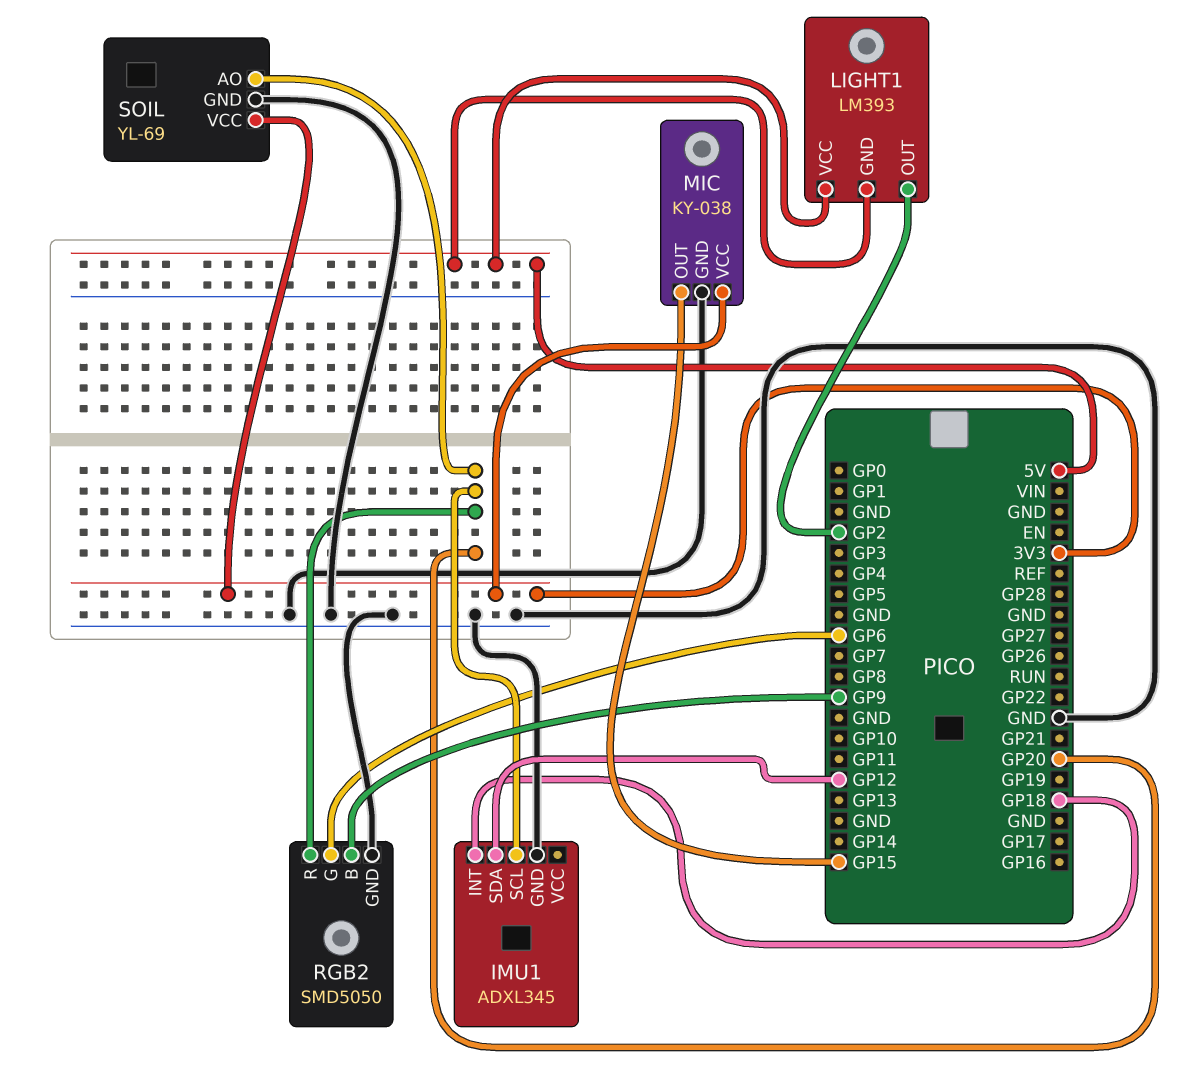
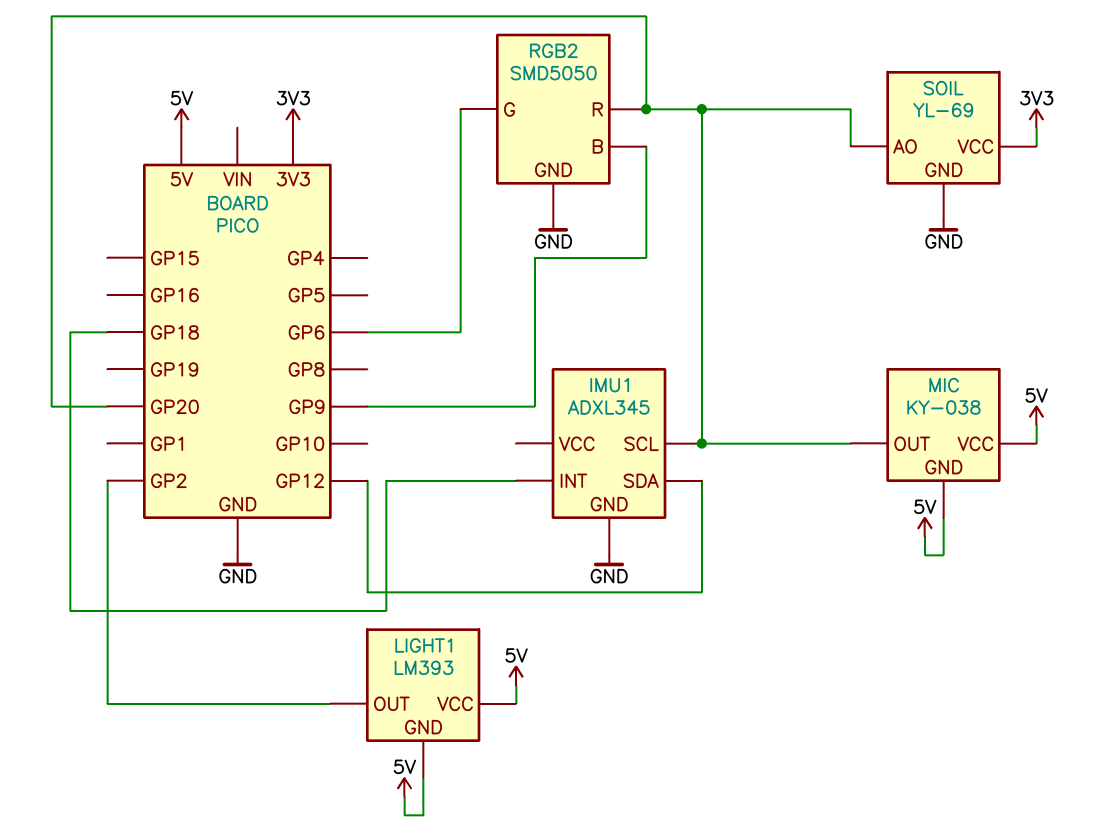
MIC pin GND: GND -> 5V
MIC pin OUT: GP15 -> GP20
MIC pin VCC: 3V3 -> 5V

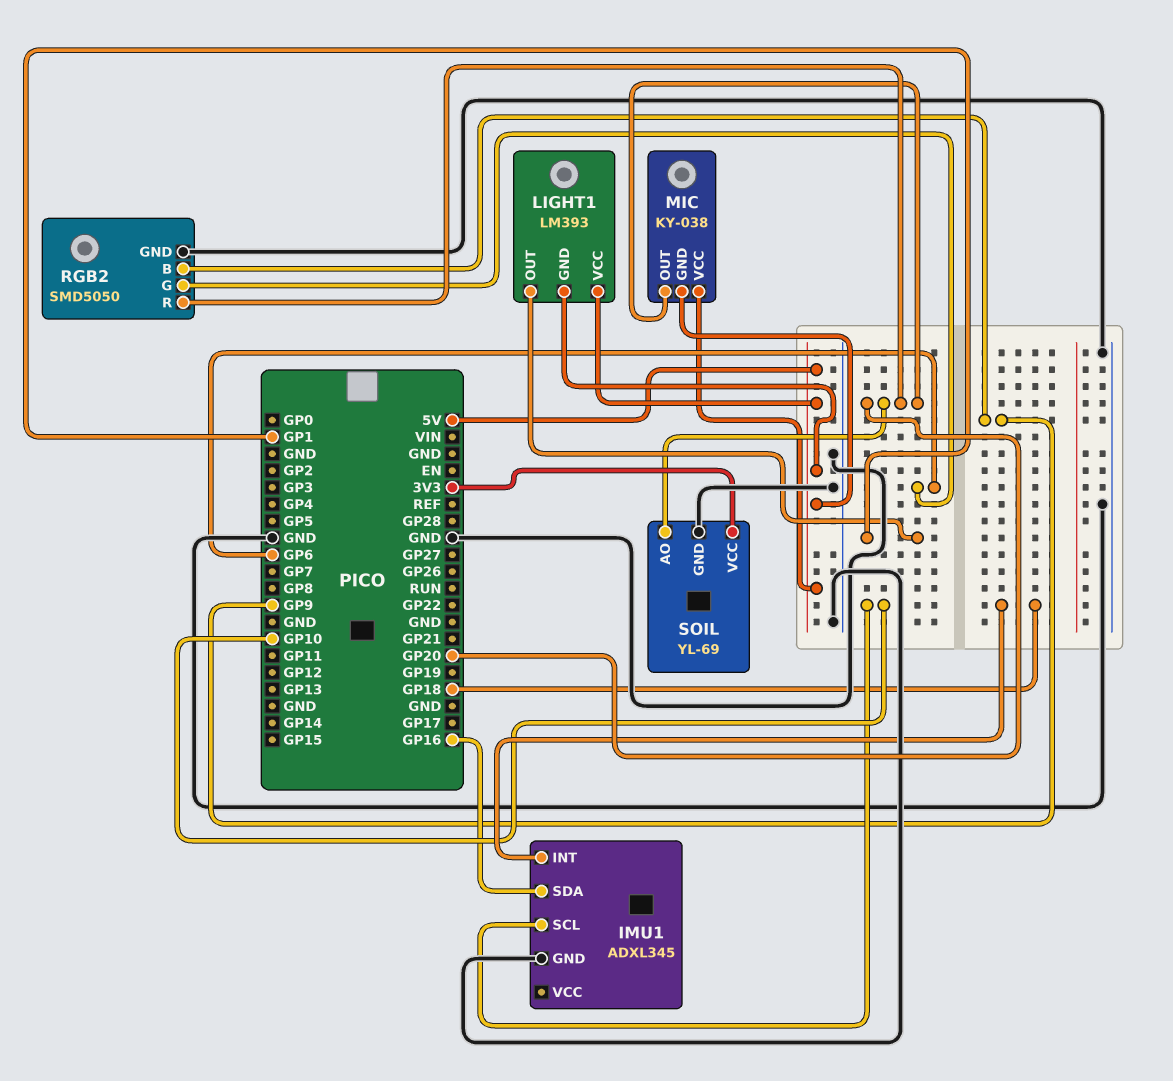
IMU1 pin SCL: GP20 -> GP10
IMU1 pin SDA: GP12 -> GP16
LIGHT1 pin OUT: GP2 -> GP1

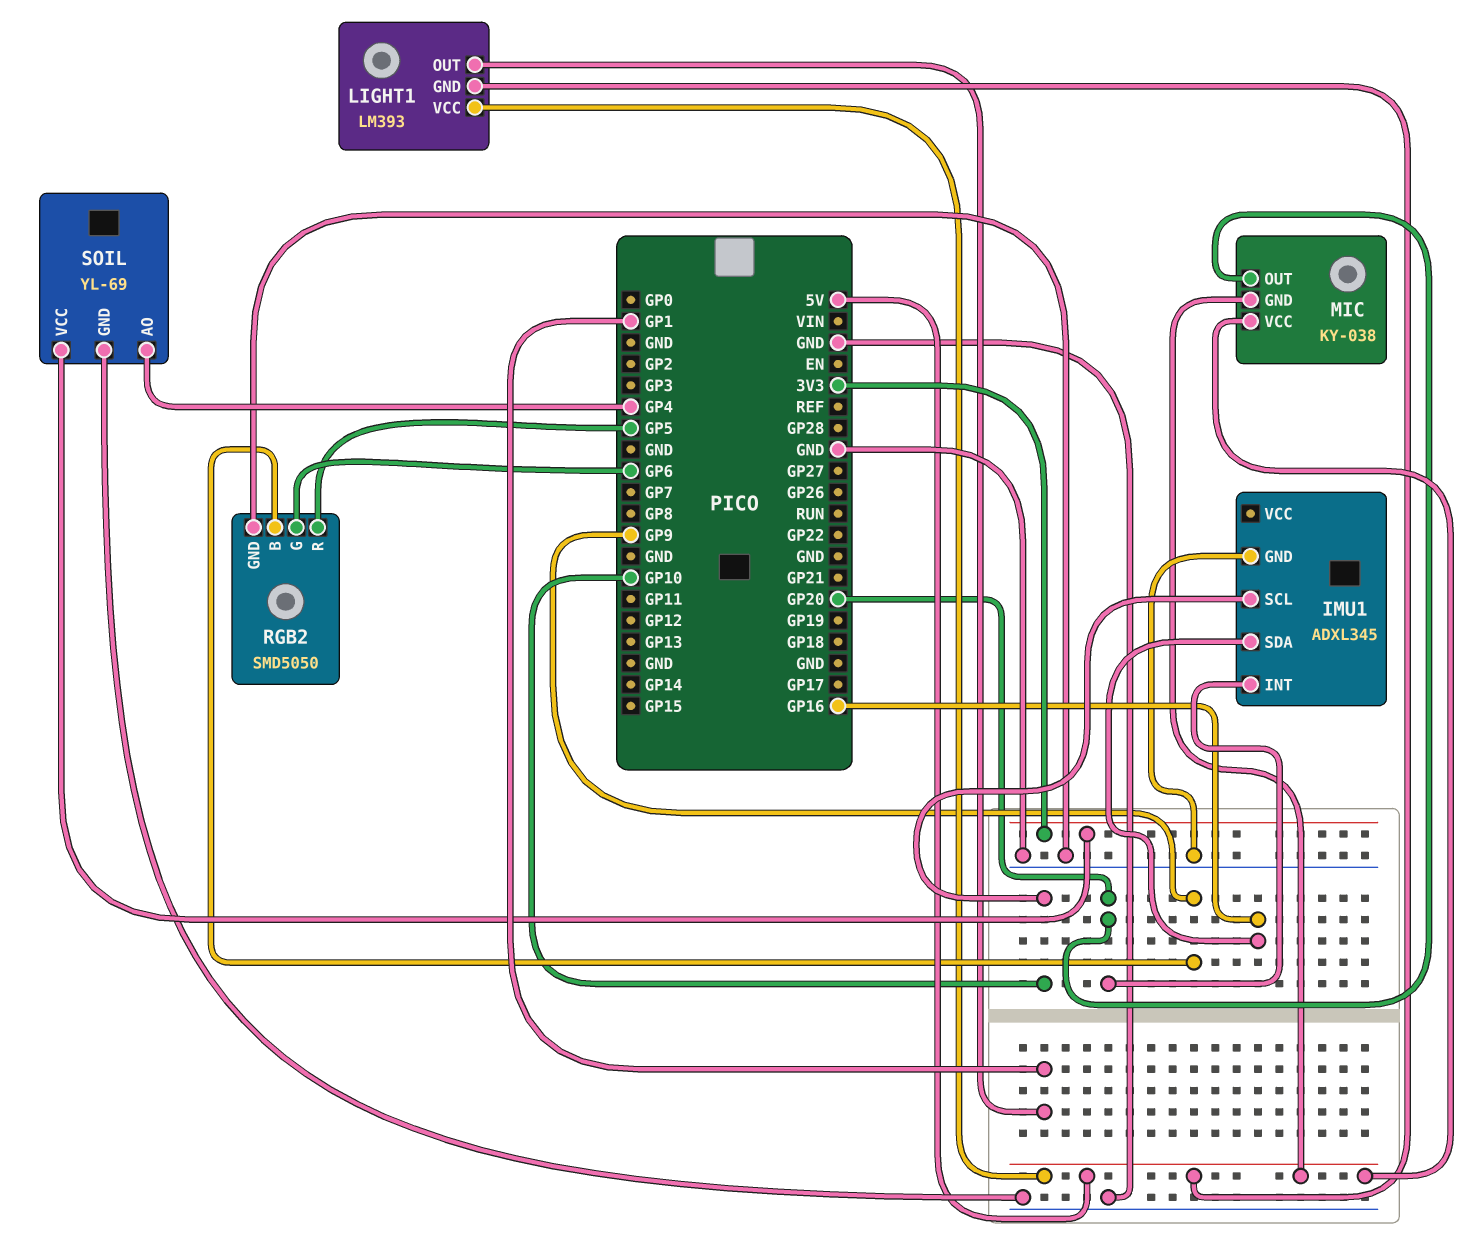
IMU1 pin INT: GP18 -> GP20
RGB2 pin R: GP20 -> GP5
SOIL pin AO: GP20 -> GP4

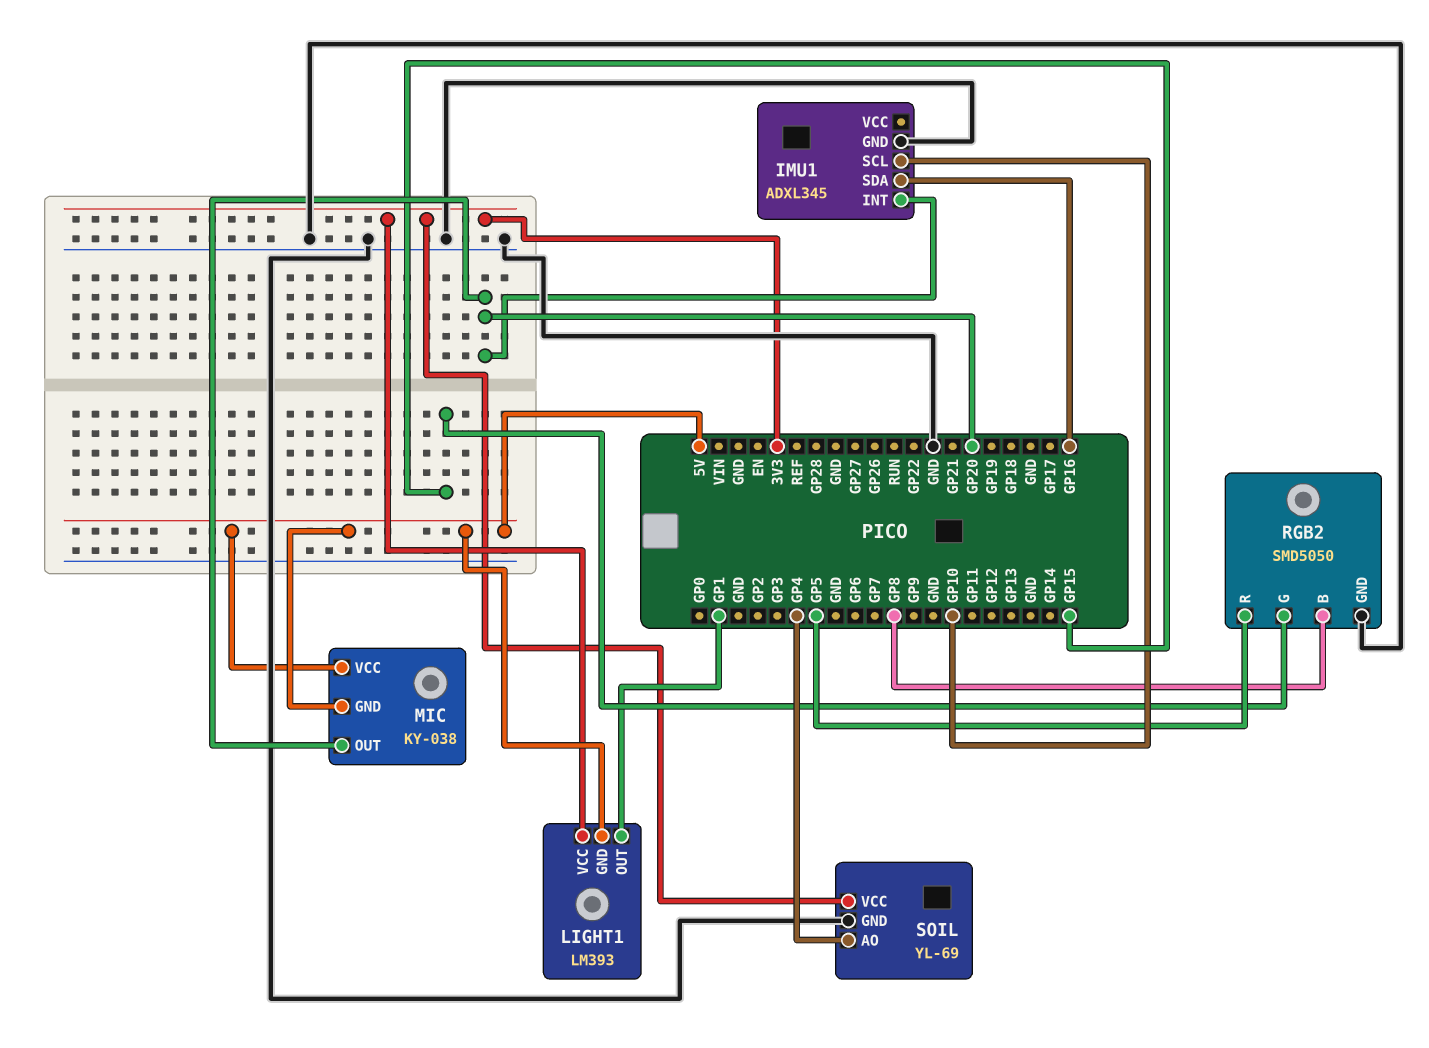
LIGHT1 pin VCC: 5V -> 3V3
RGB2 pin B: GP9 -> GP8
RGB2 pin G: GP6 -> GP15

